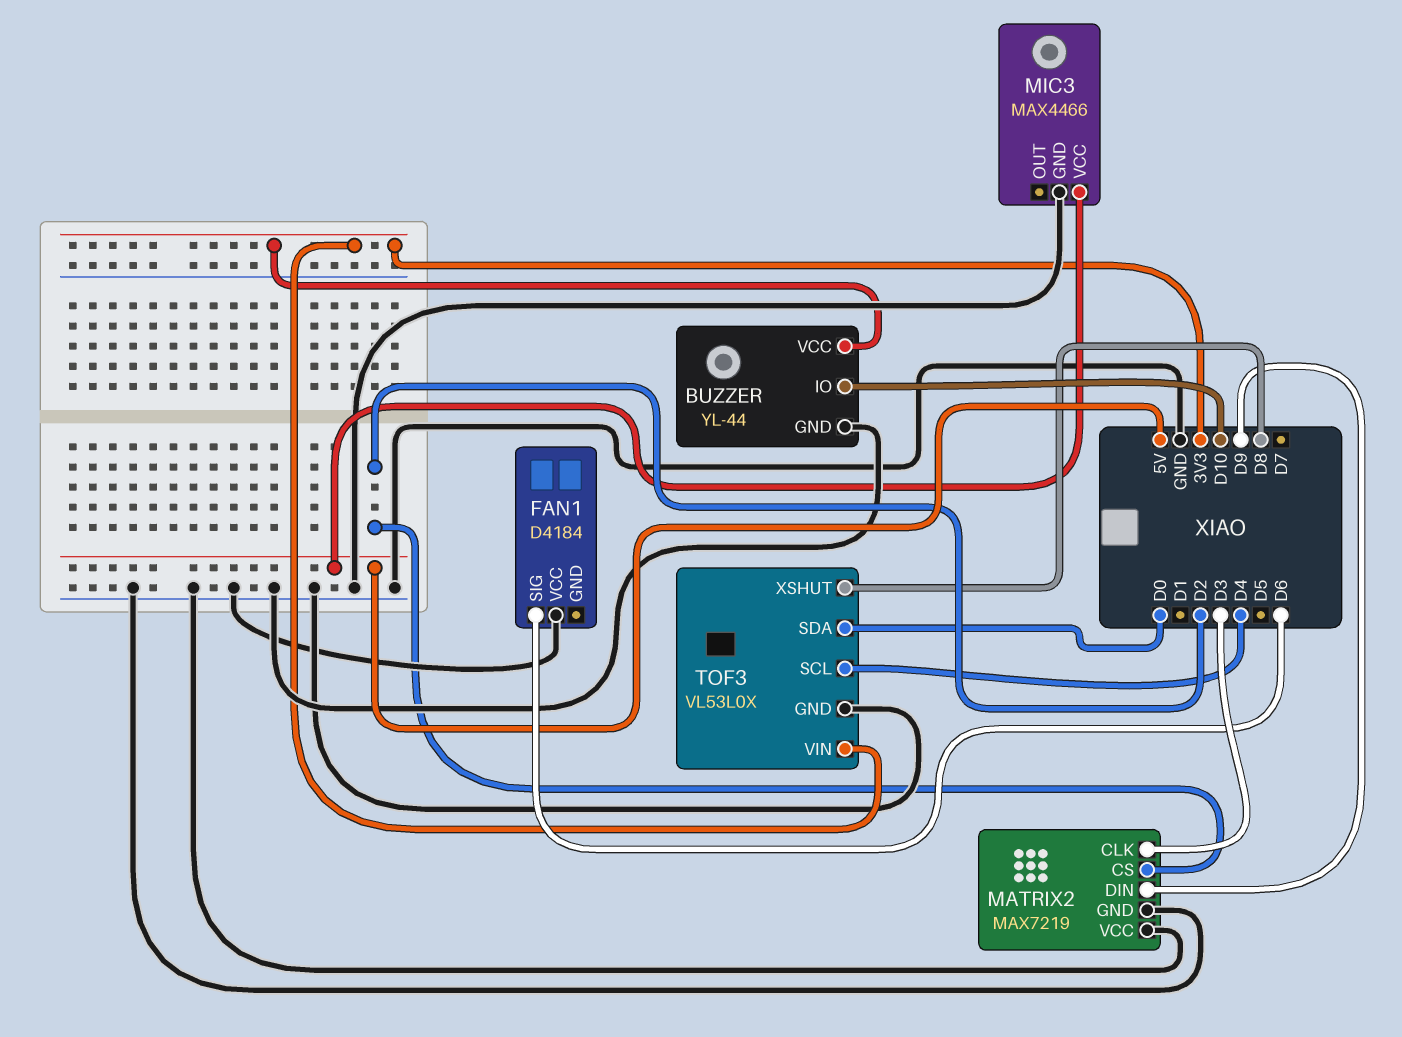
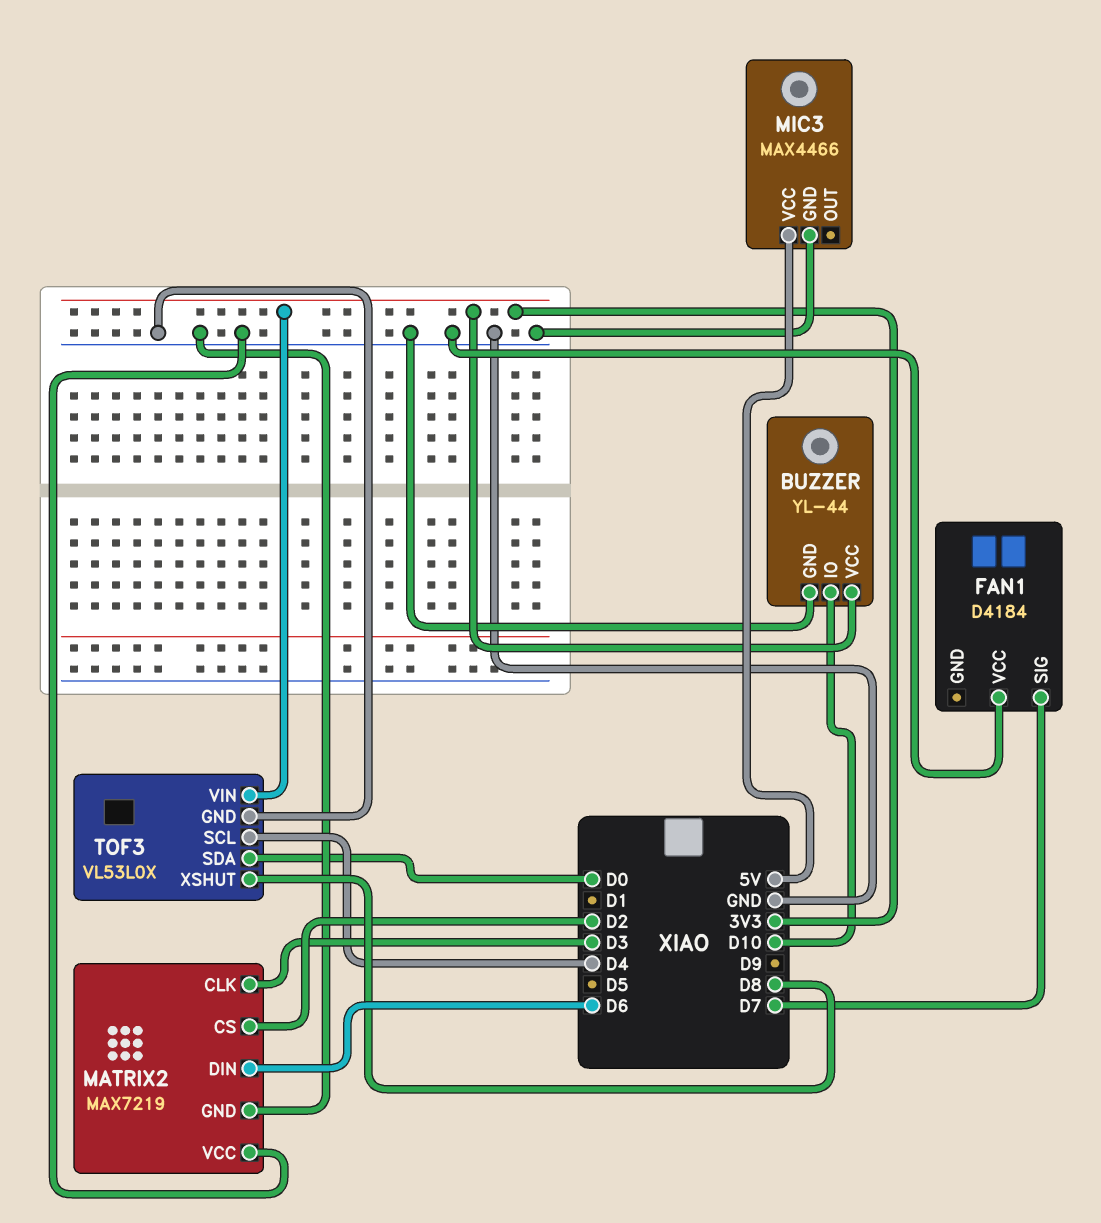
FAN1 pin SIG: D6 -> D7
MATRIX2 pin DIN: D9 -> D6

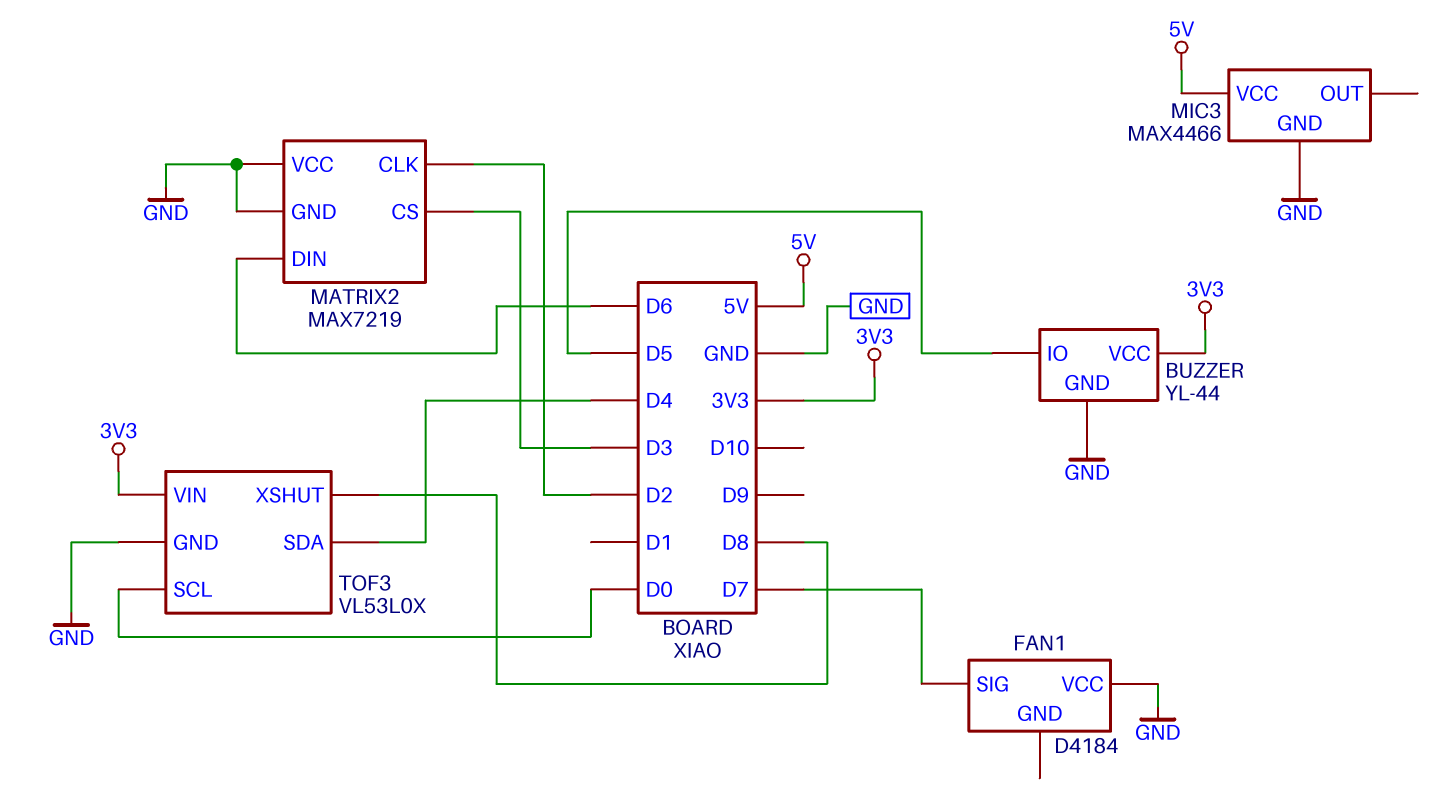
BUZZER pin IO: D10 -> D5
MATRIX2 pin CLK: D3 -> D2
MATRIX2 pin CS: D2 -> D3
TOF3 pin SCL: D4 -> D0
TOF3 pin SDA: D0 -> D4

